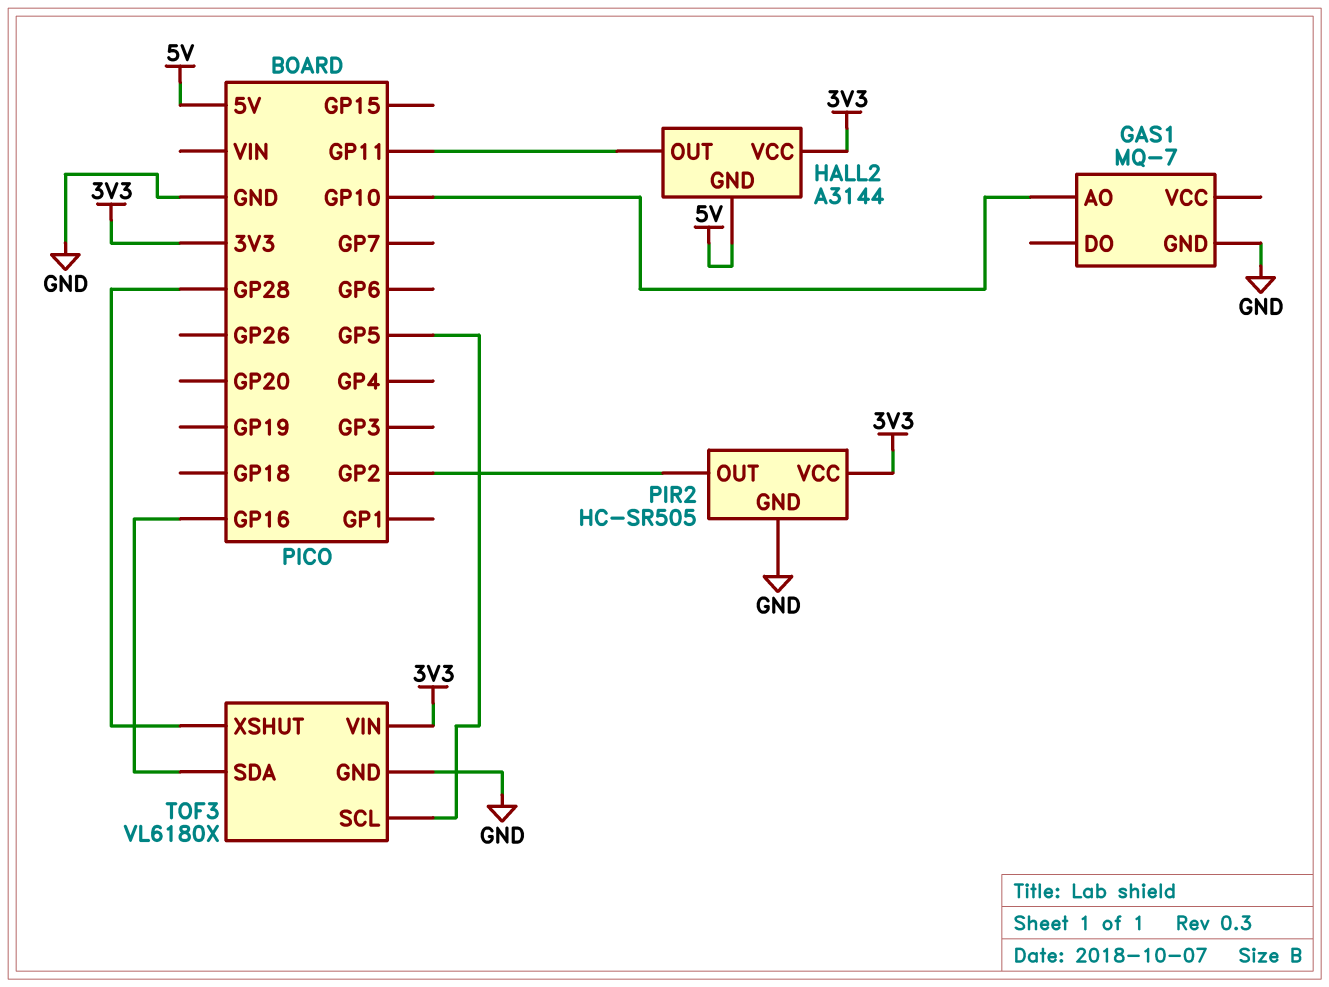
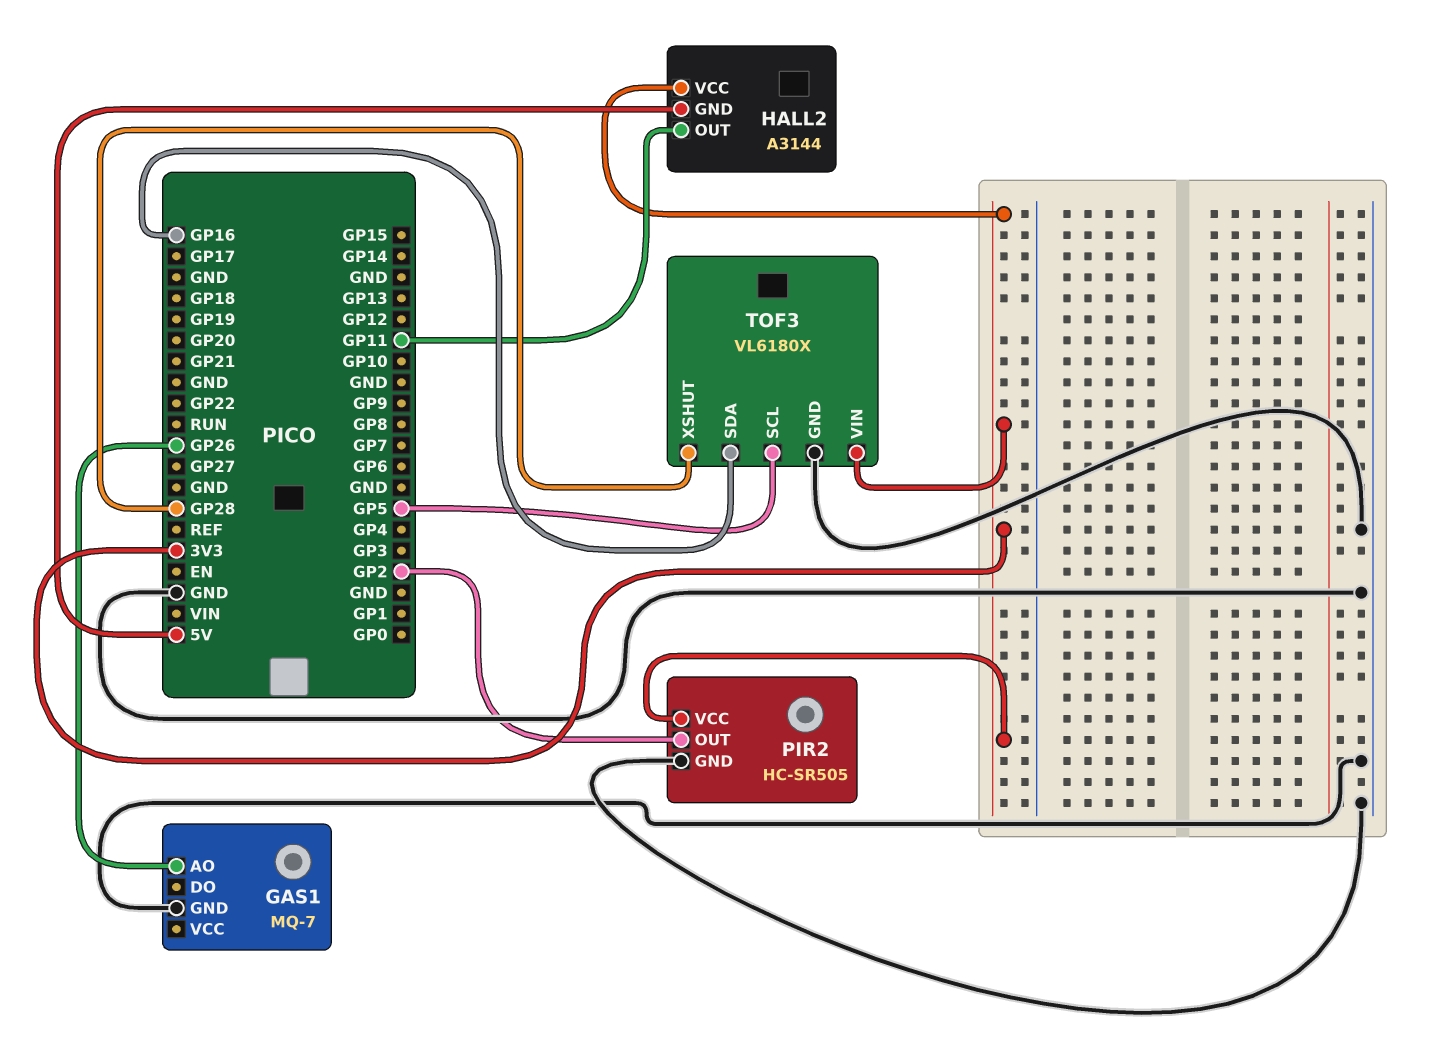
GAS1 pin AO: GP10 -> GP26

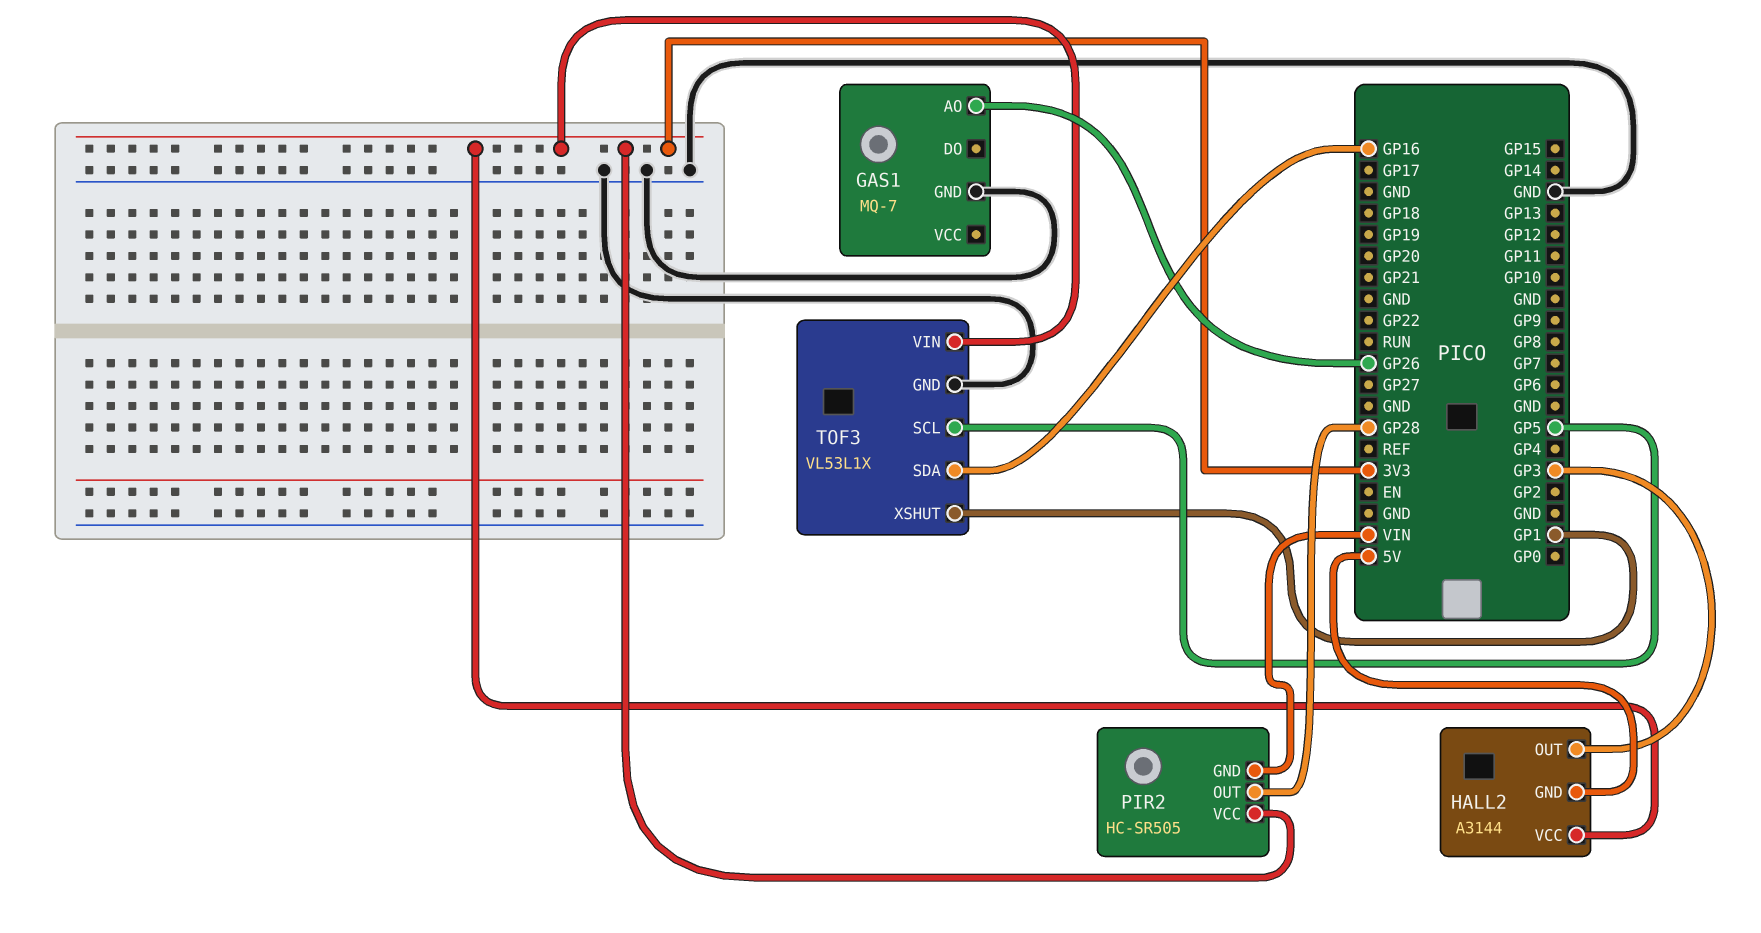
HALL2 pin OUT: GP11 -> GP3
PIR2 pin GND: GND -> VIN
PIR2 pin OUT: GP2 -> GP28
TOF3: VL6180X -> VL53L1X
TOF3 pin XSHUT: GP28 -> GP1

